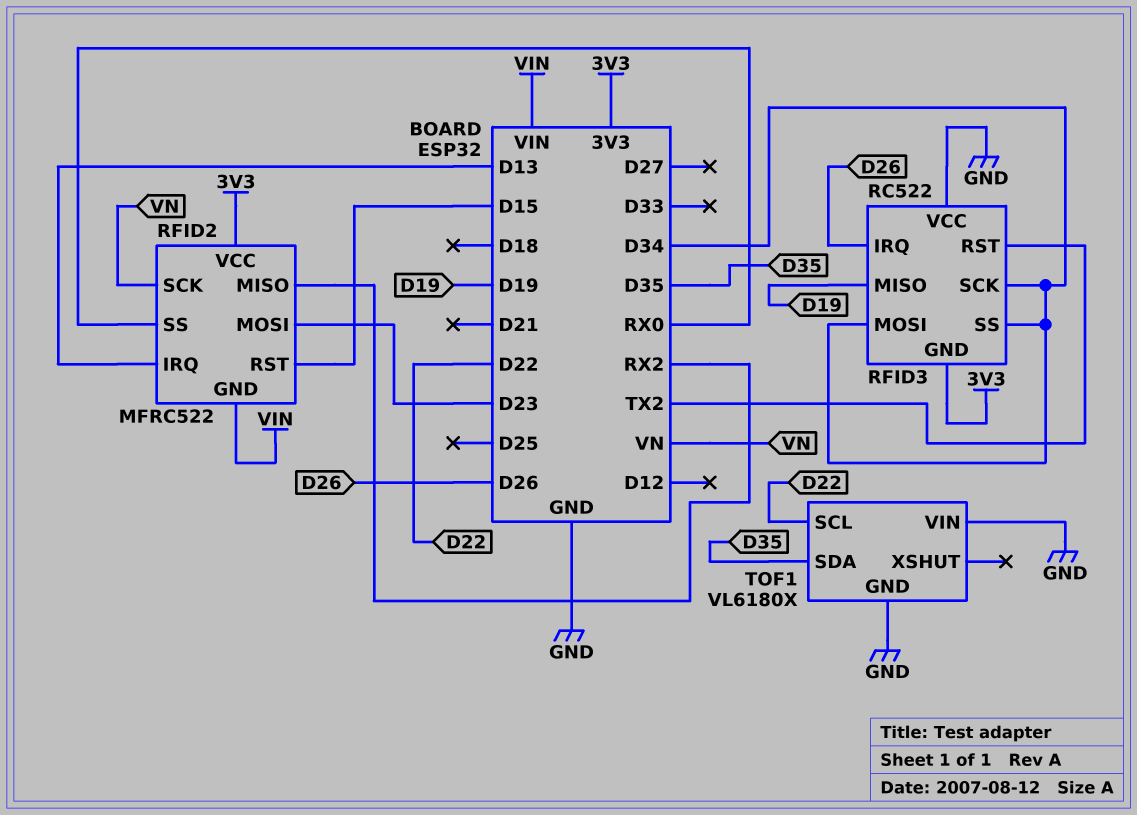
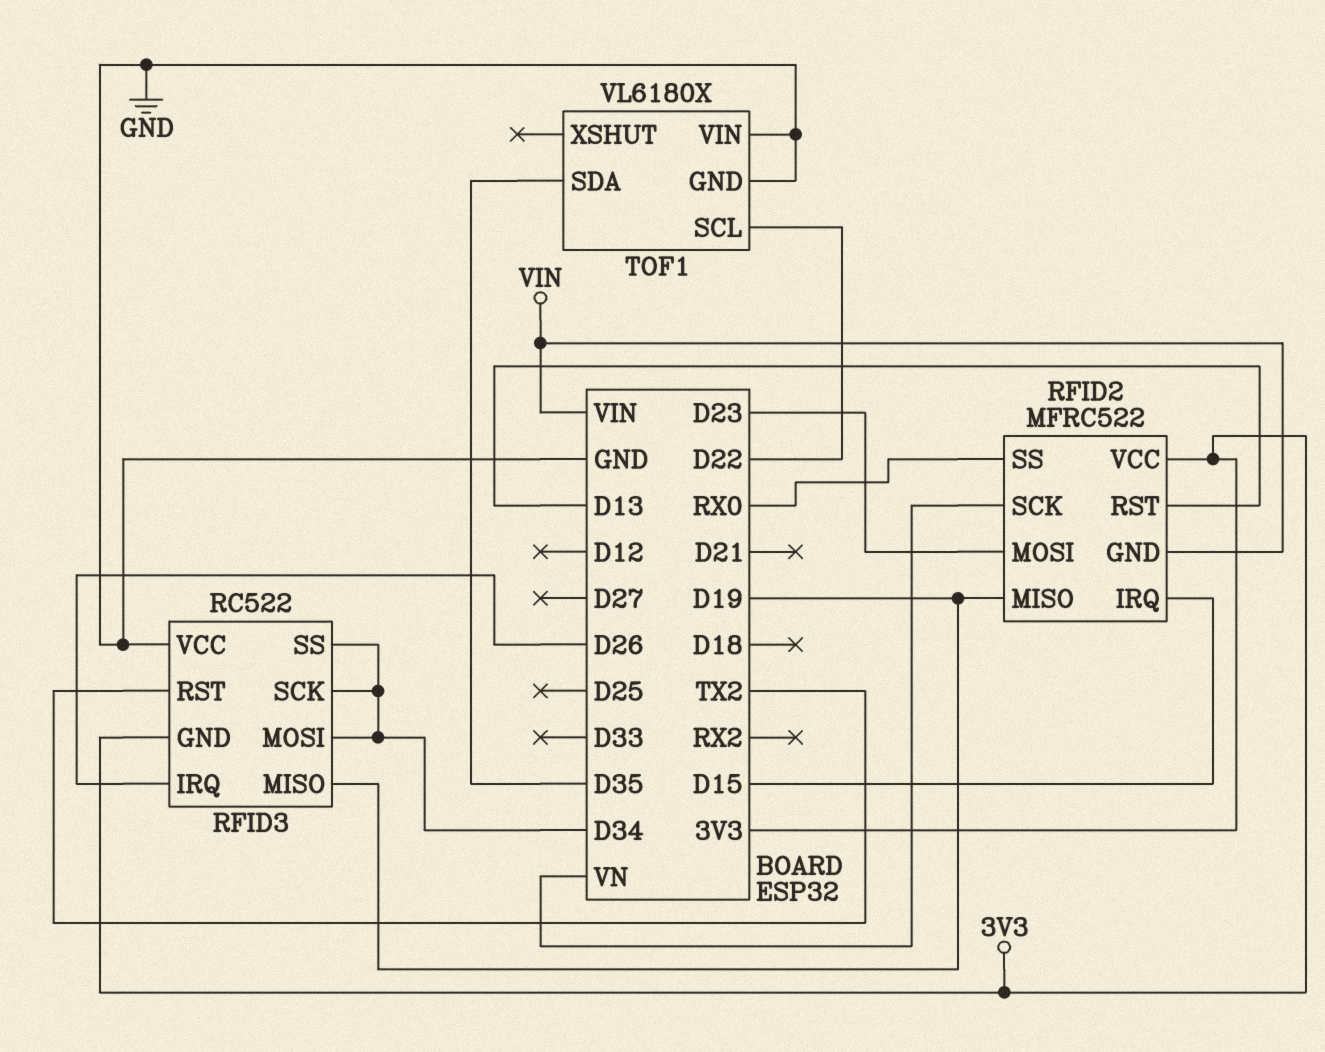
RFID2 pin IRQ: D13 -> D15
RFID2 pin MISO: RX2 -> D19
RFID2 pin RST: D15 -> D13

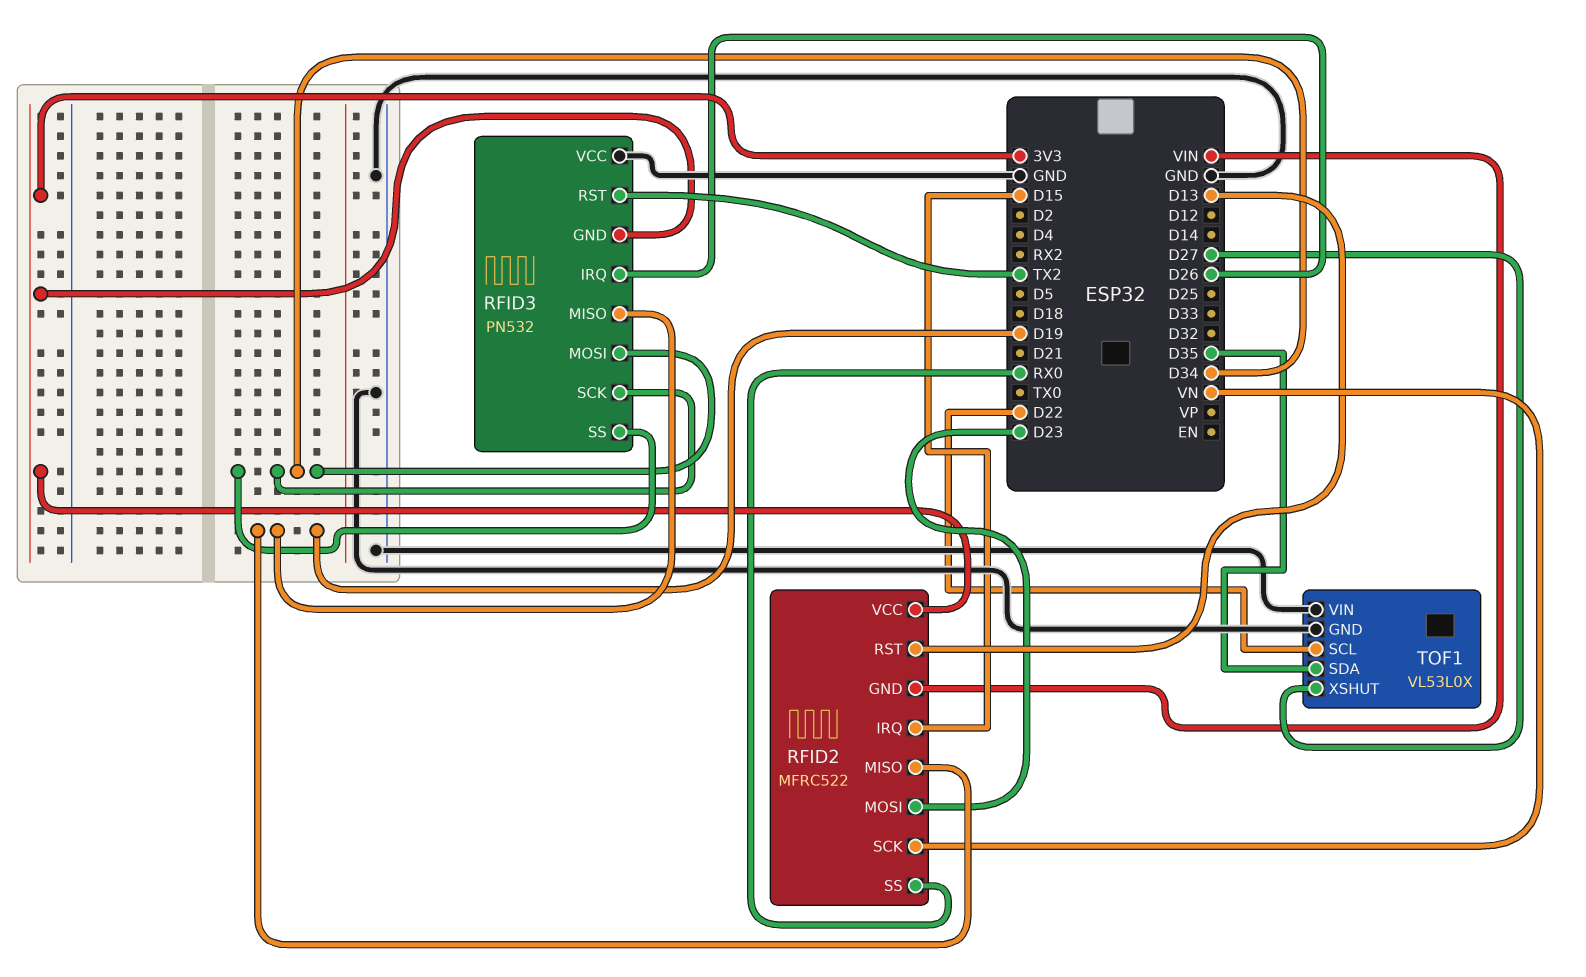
RFID3: RC522 -> PN532
TOF1: VL6180X -> VL53L0X
TOF1 pin XSHUT: none -> D27

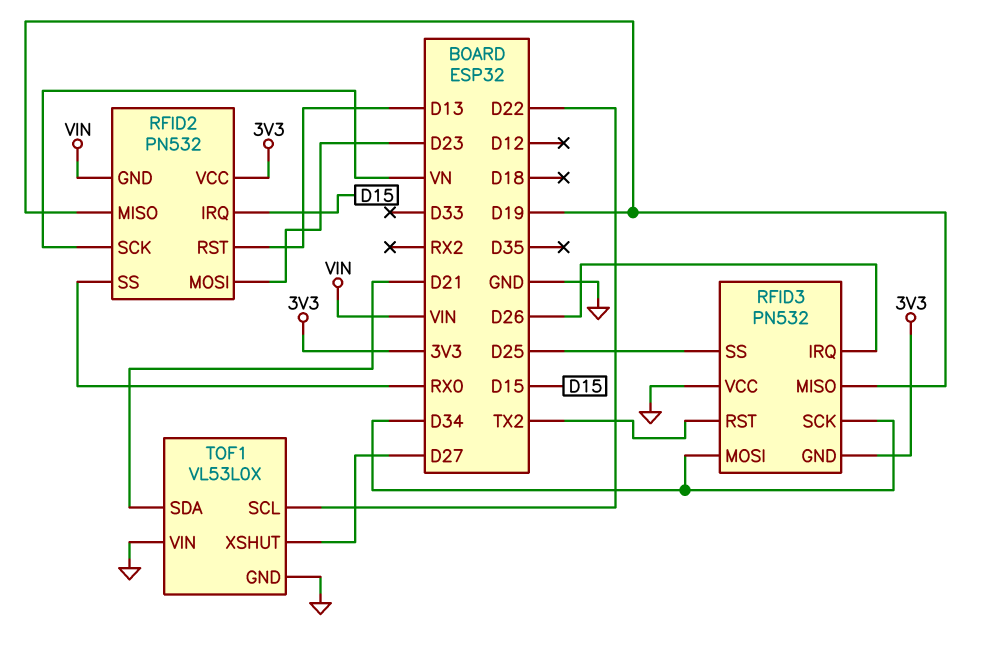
RFID2: MFRC522 -> PN532
RFID3 pin SS: D34 -> D25
TOF1 pin SDA: D35 -> D21

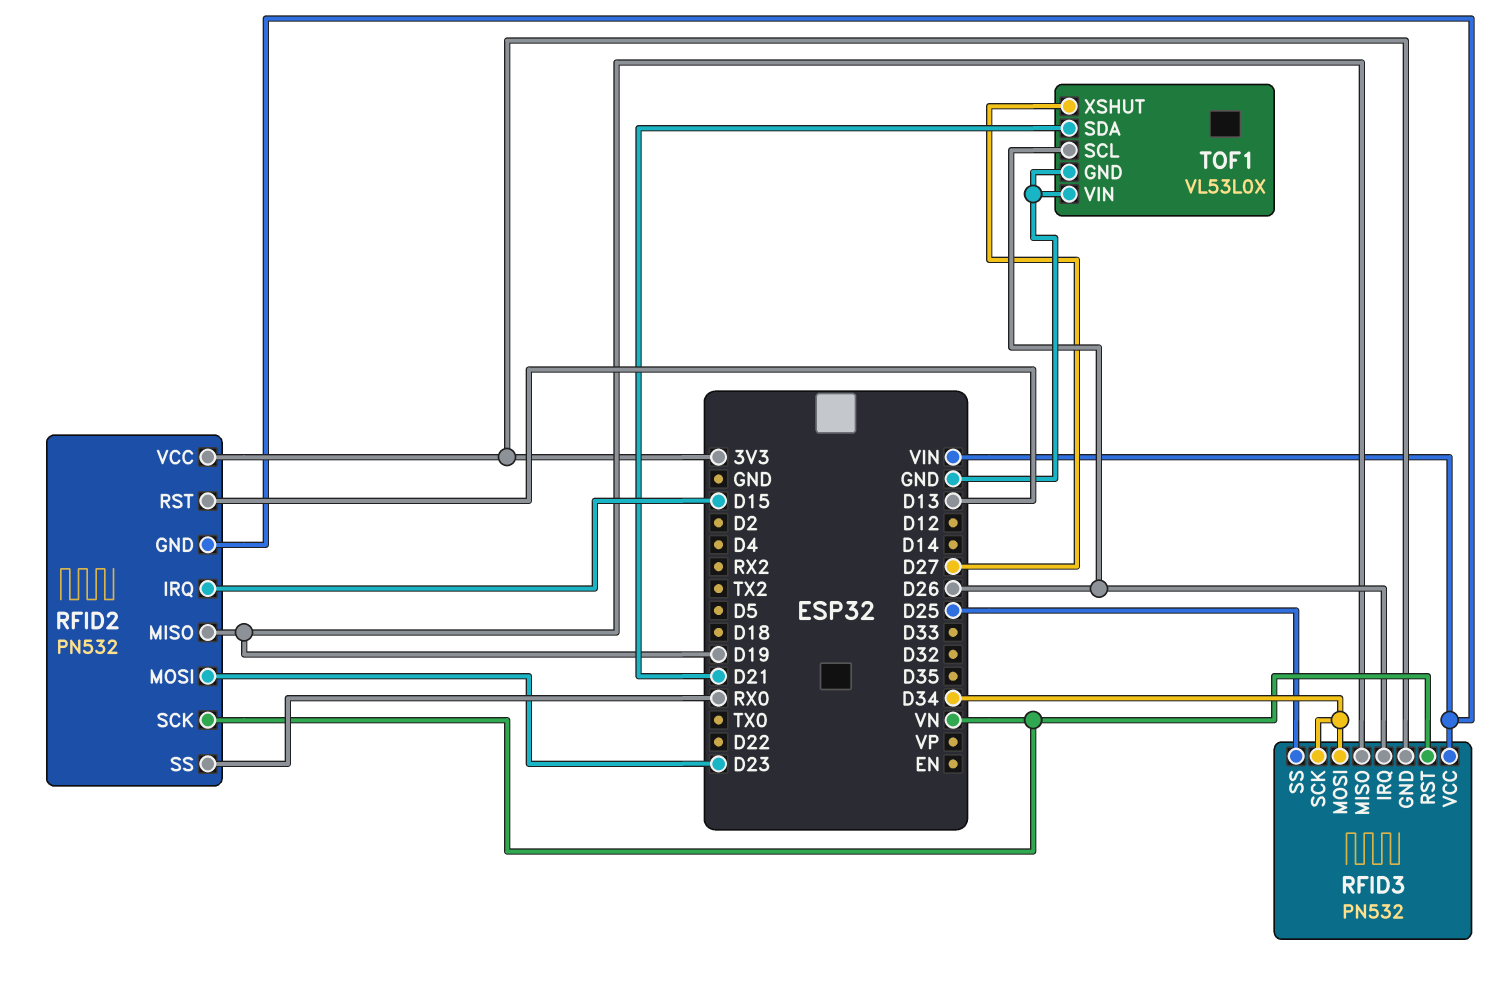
RFID3 pin RST: TX2 -> VN
RFID3 pin VCC: GND -> VIN
TOF1 pin SCL: D22 -> D26

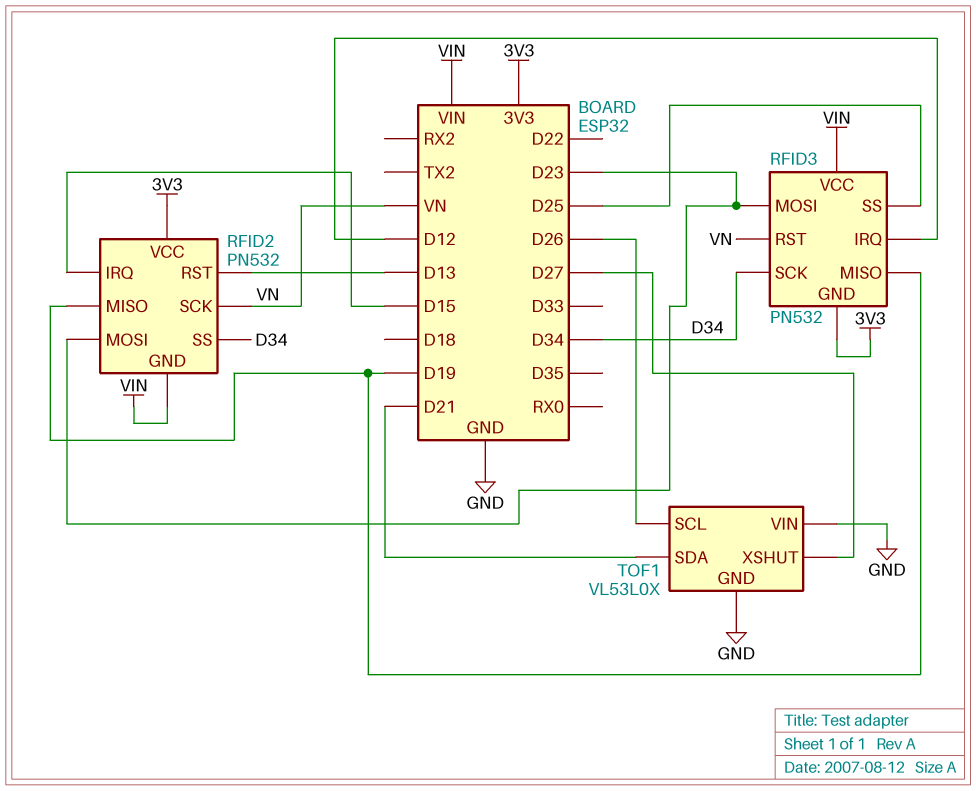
RFID2 pin SS: RX0 -> D34
RFID3 pin IRQ: D26 -> D12
RFID3 pin MOSI: D34 -> D23

